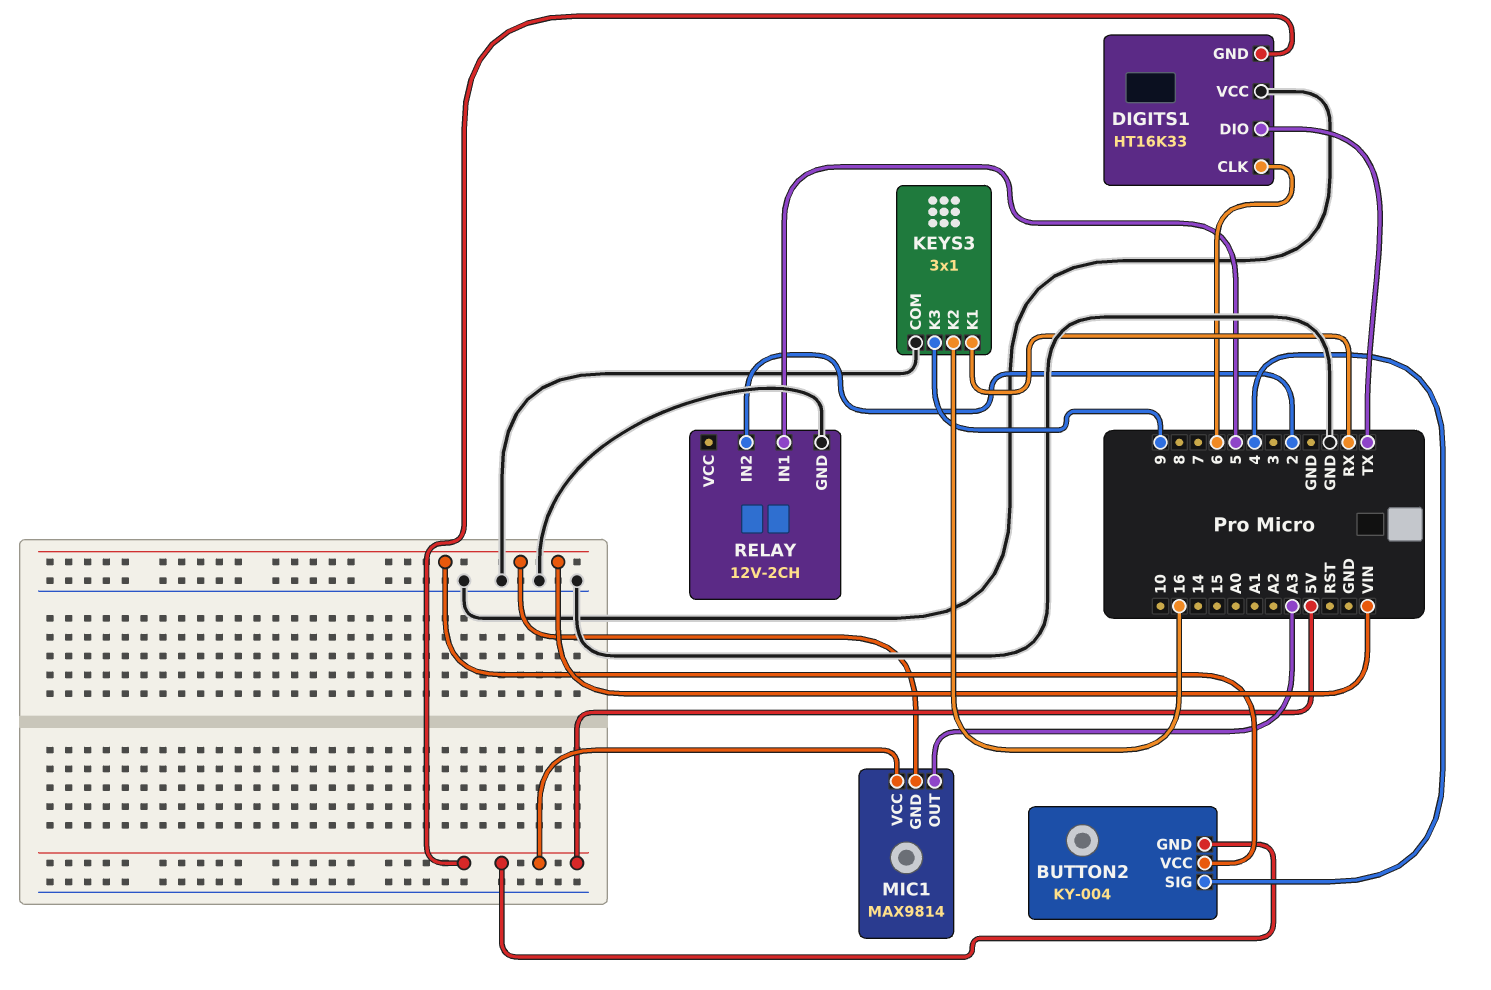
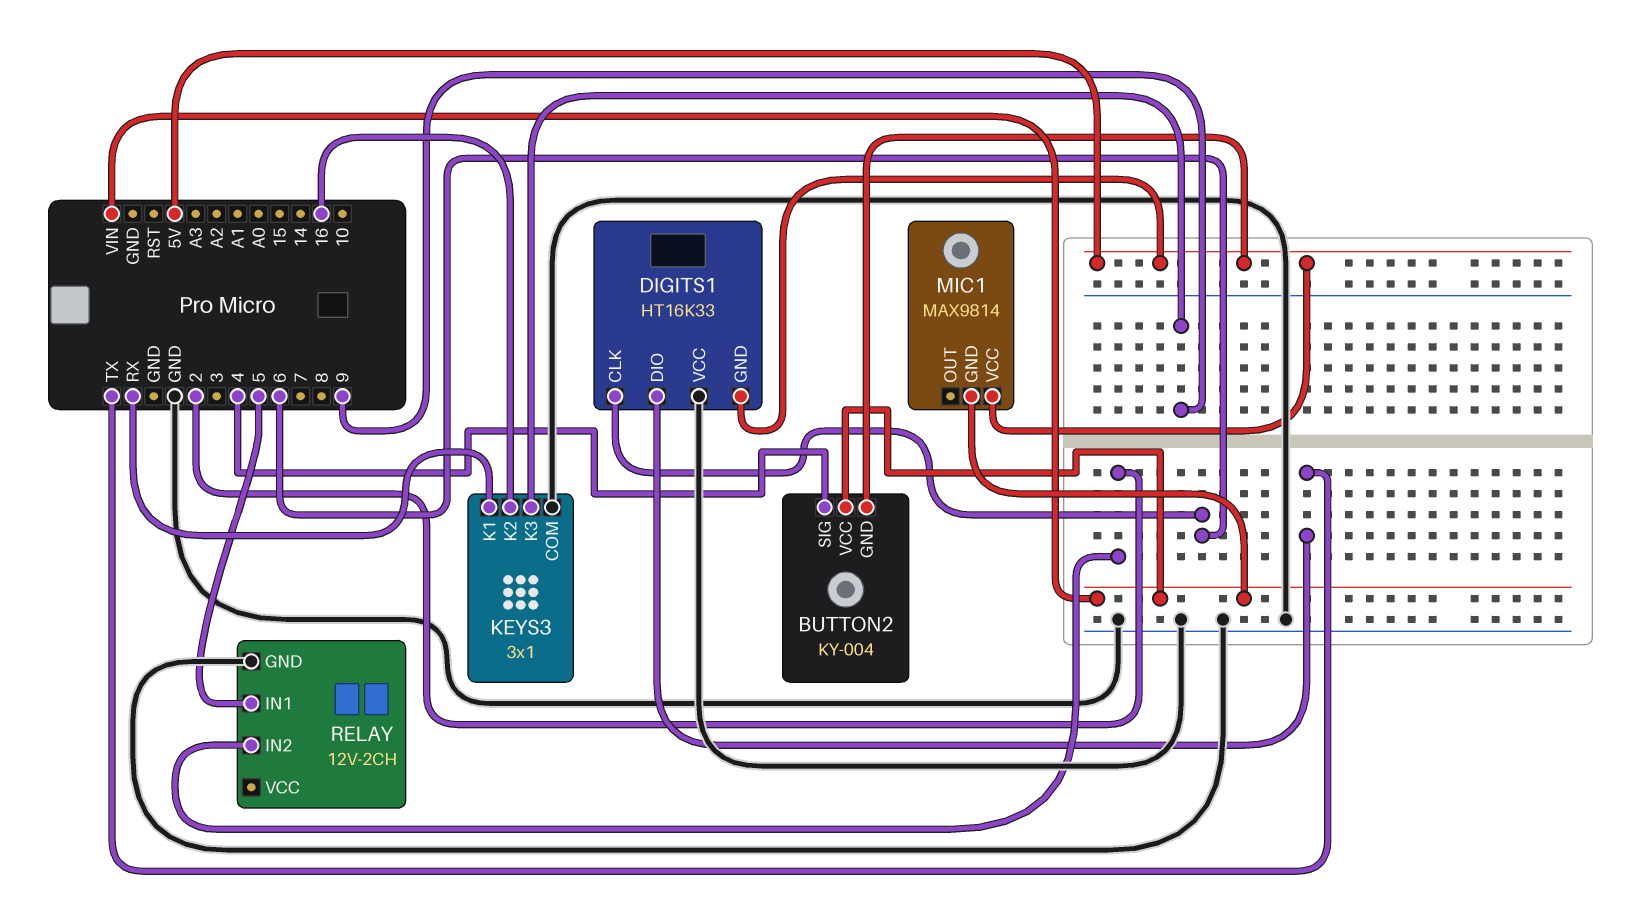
MIC1 pin OUT: A3 -> none

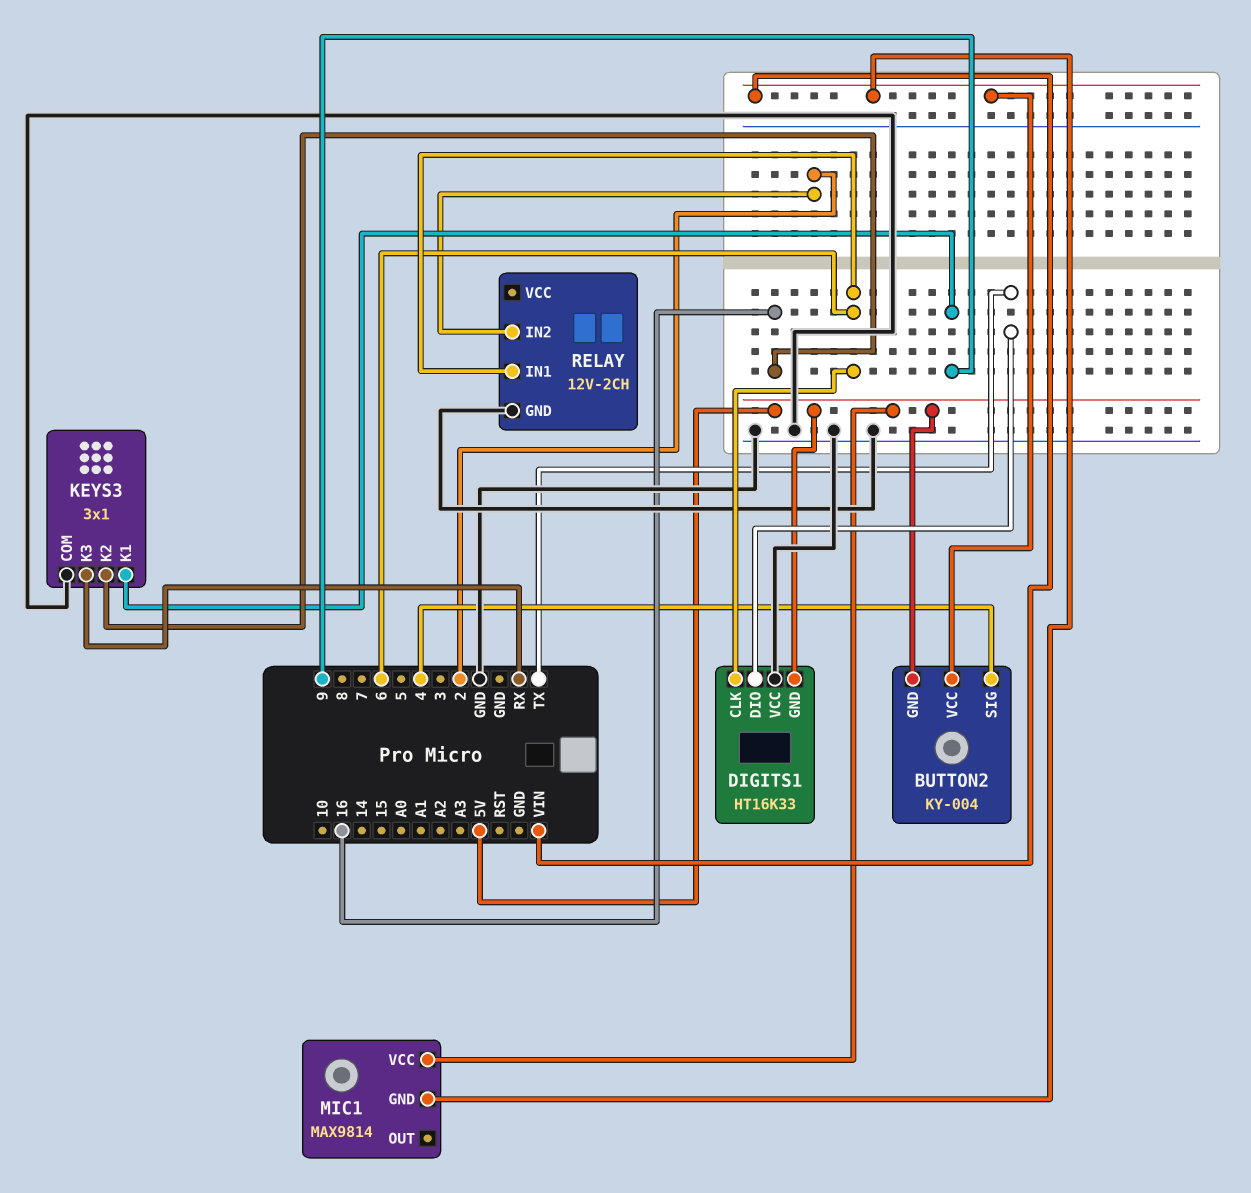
KEYS3 pin K1: RX -> 9
KEYS3 pin K3: 9 -> RX
RELAY pin IN1: 5 -> 6

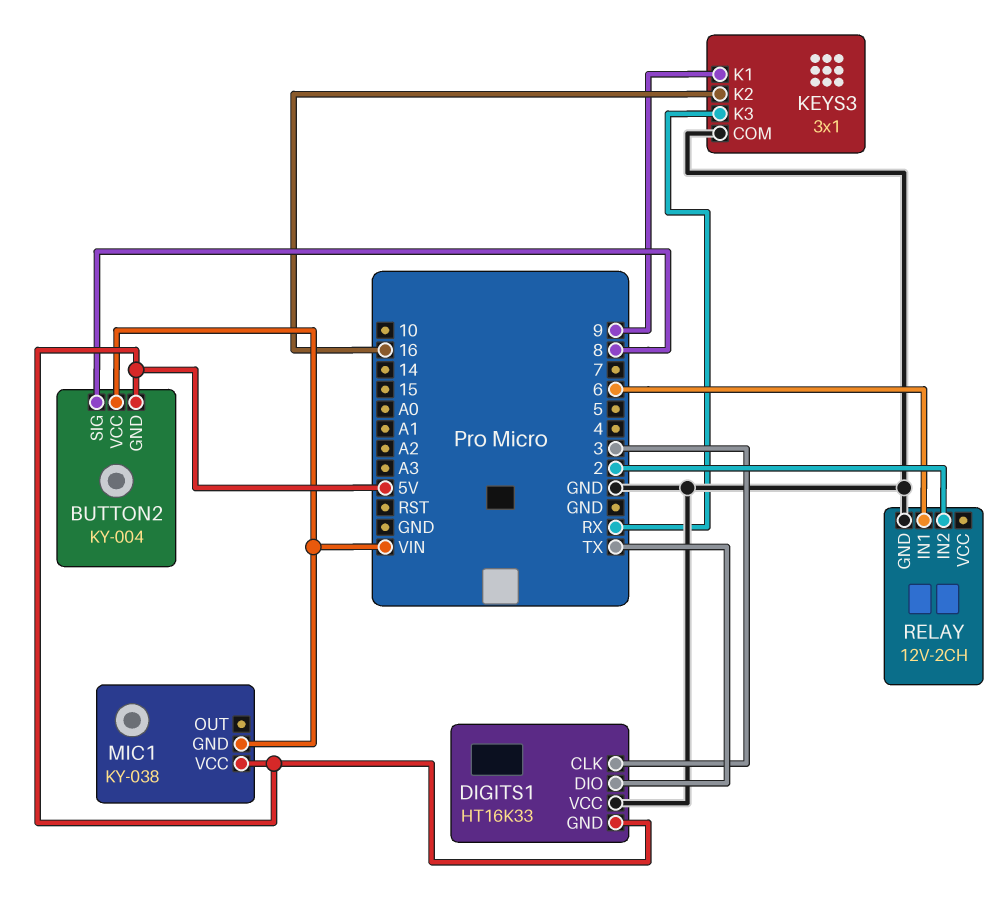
BUTTON2 pin SIG: 4 -> 8
DIGITS1 pin CLK: 6 -> 3
MIC1: MAX9814 -> KY-038

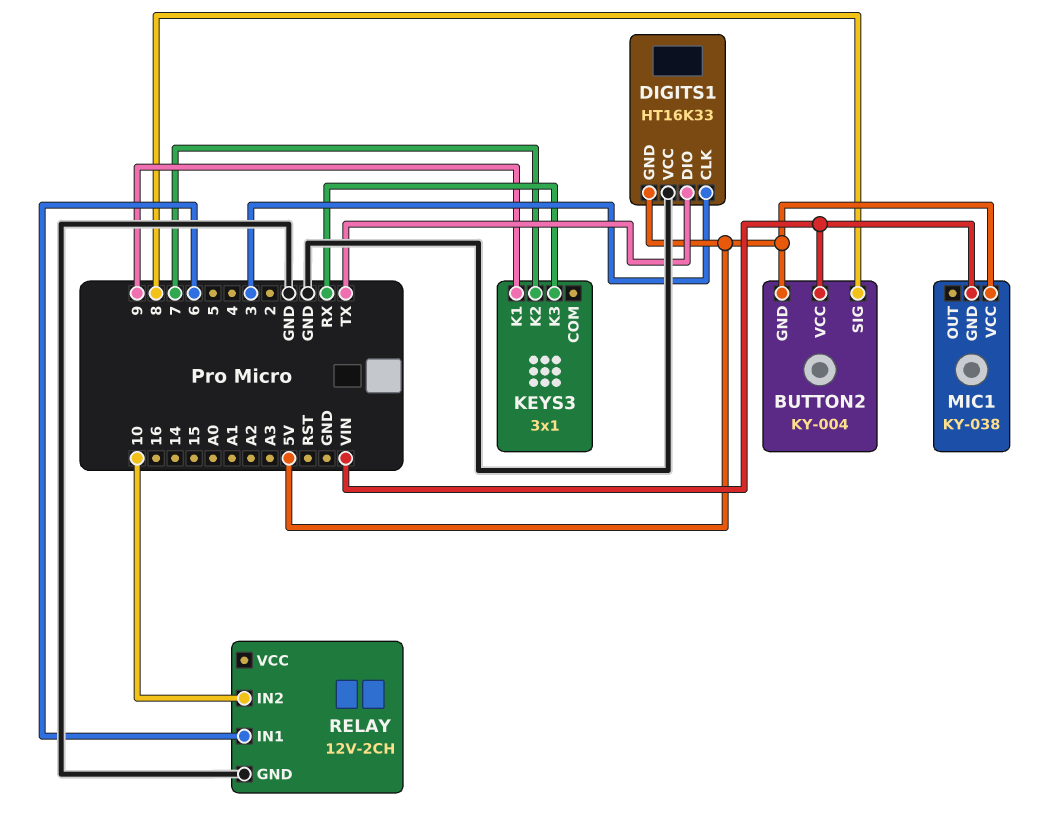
KEYS3 pin COM: GND -> none
KEYS3 pin K2: 16 -> 7
RELAY pin IN2: 2 -> 10

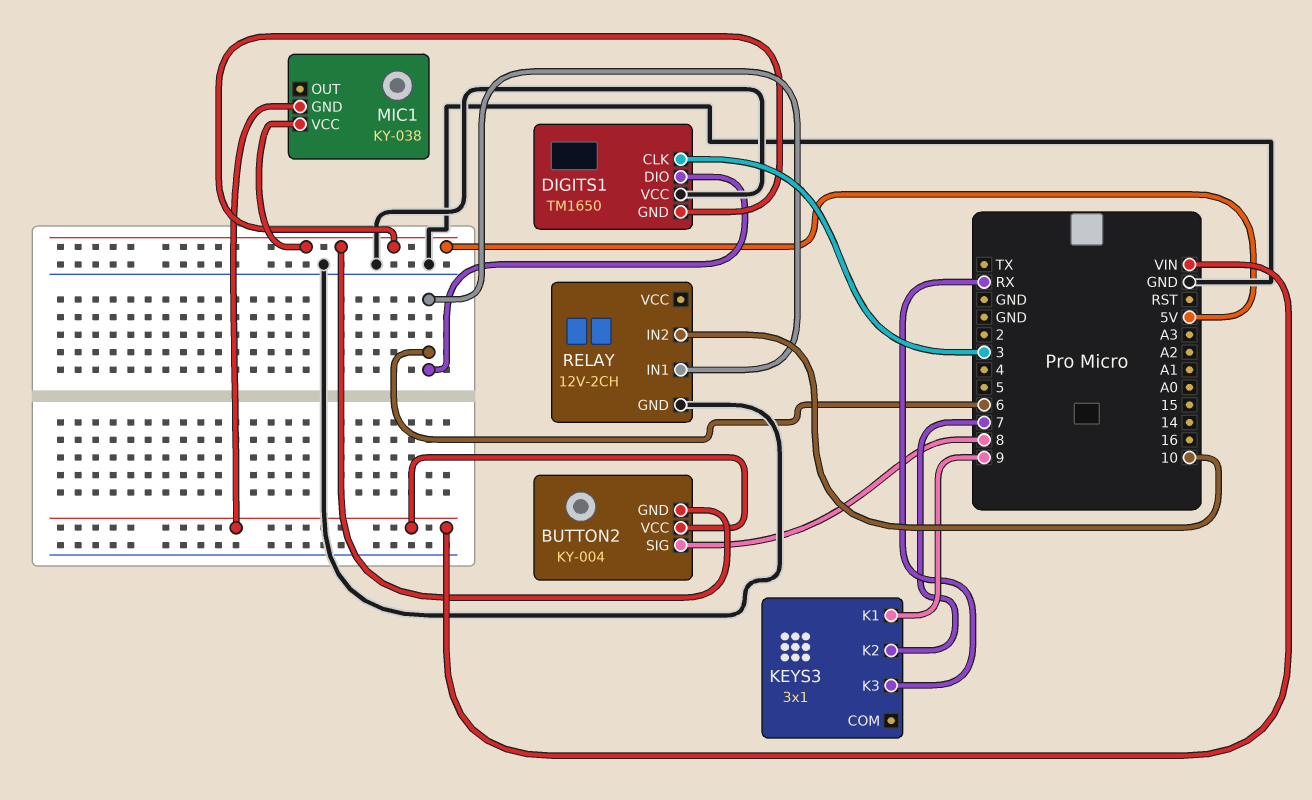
DIGITS1: HT16K33 -> TM1650
DIGITS1 pin DIO: TX -> 6

